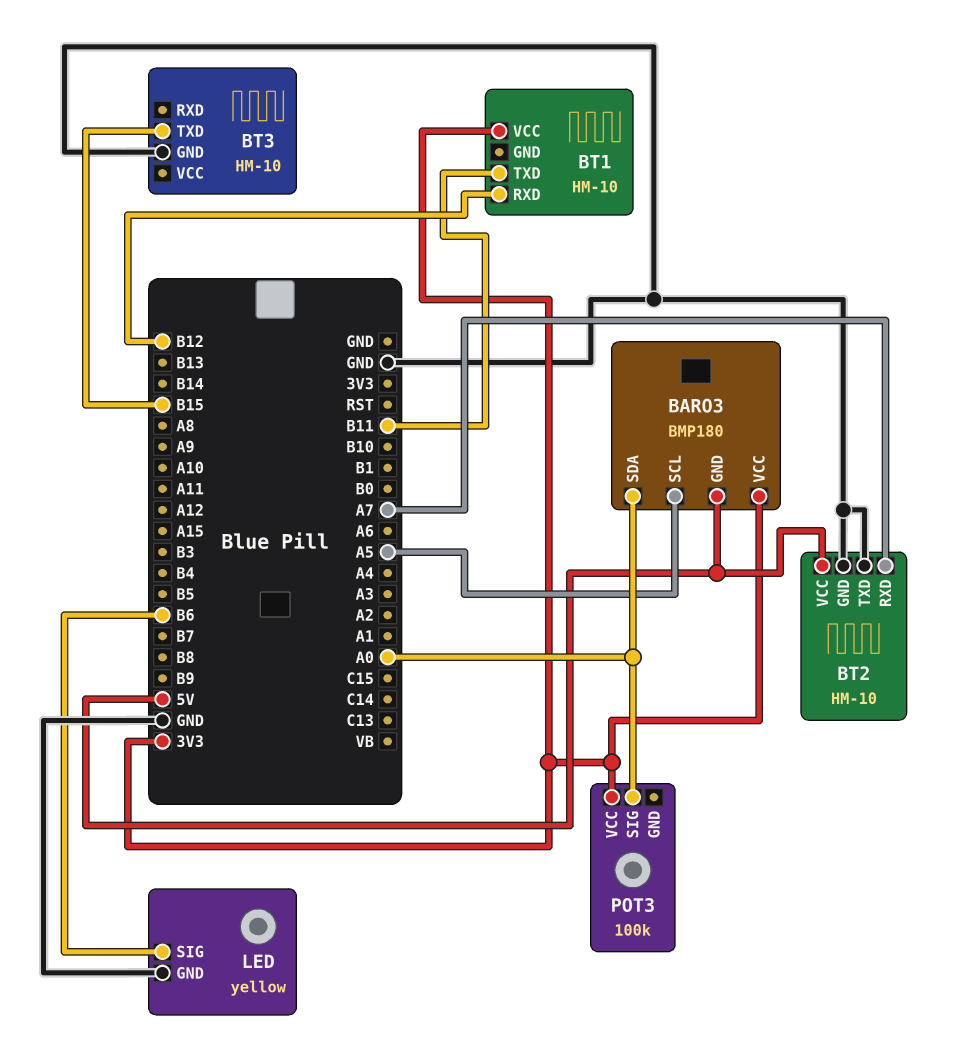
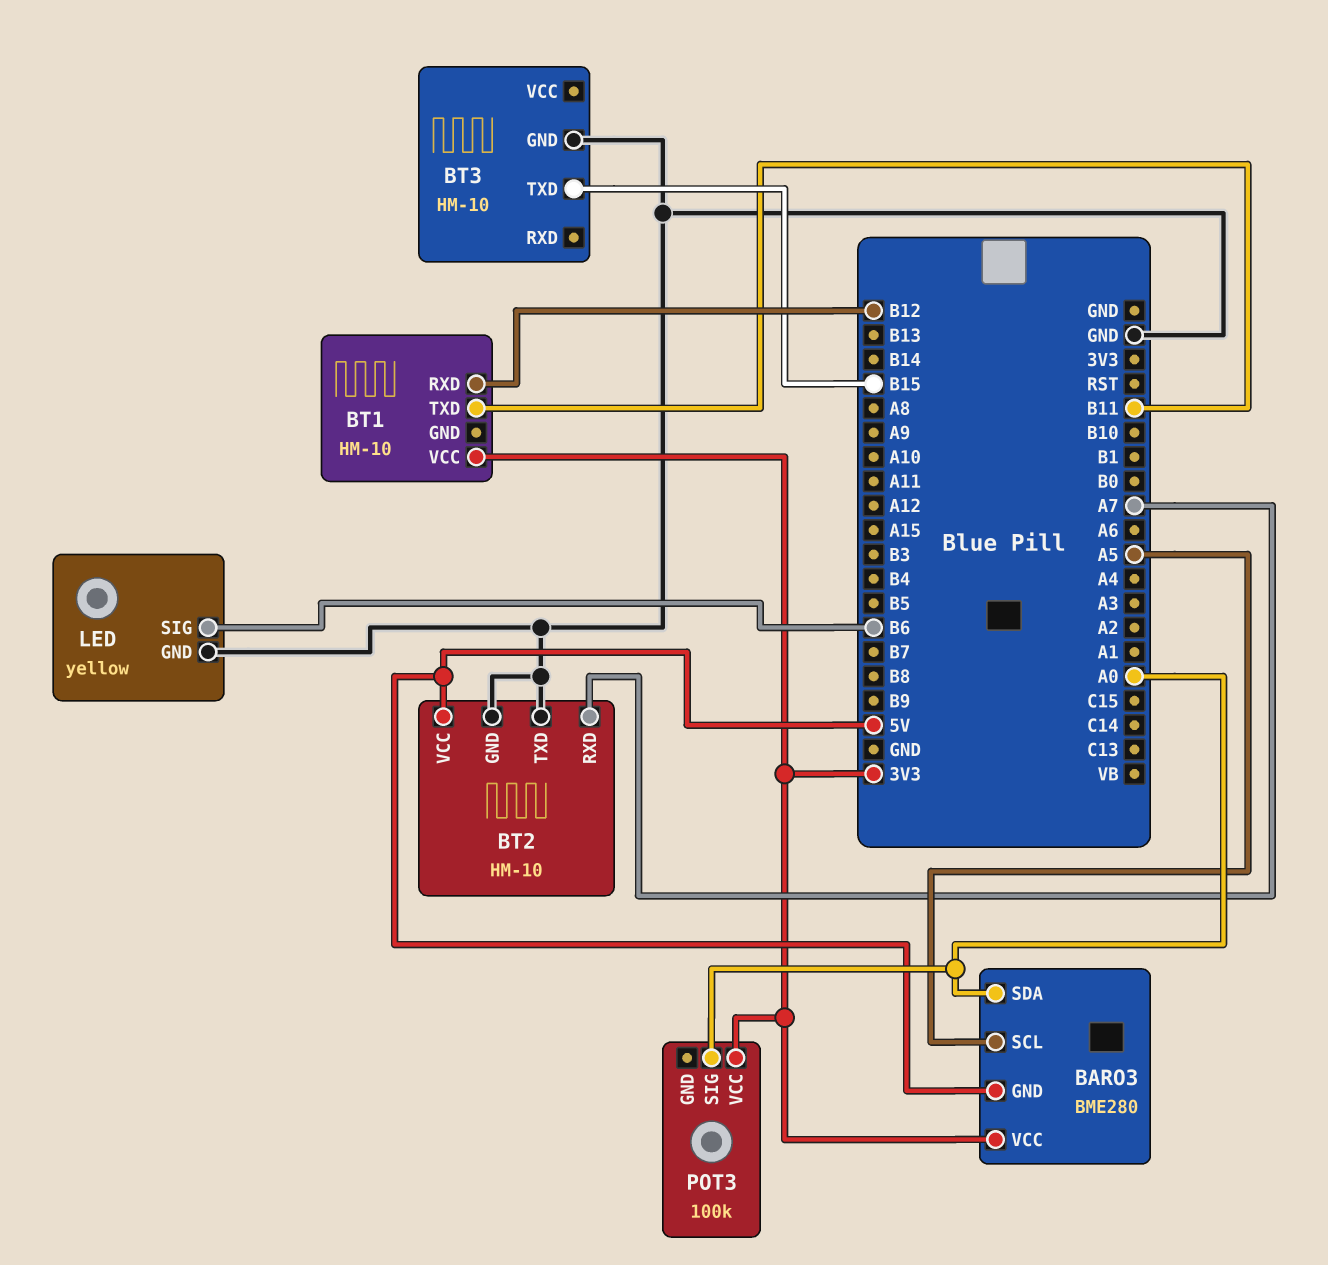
BARO3: BMP180 -> BME280

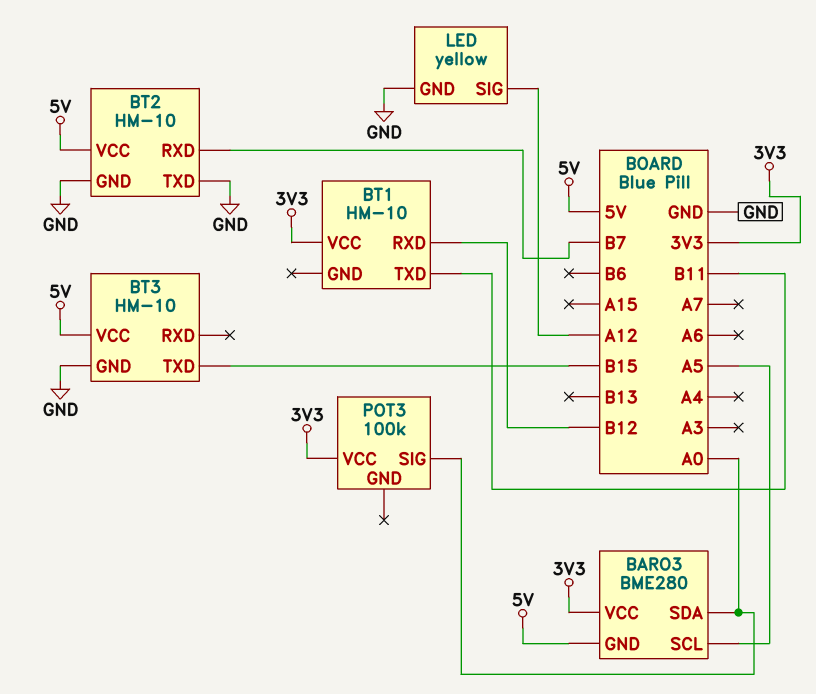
BT2 pin RXD: A7 -> B7
BT3 pin VCC: none -> 5V
LED pin SIG: B6 -> A12

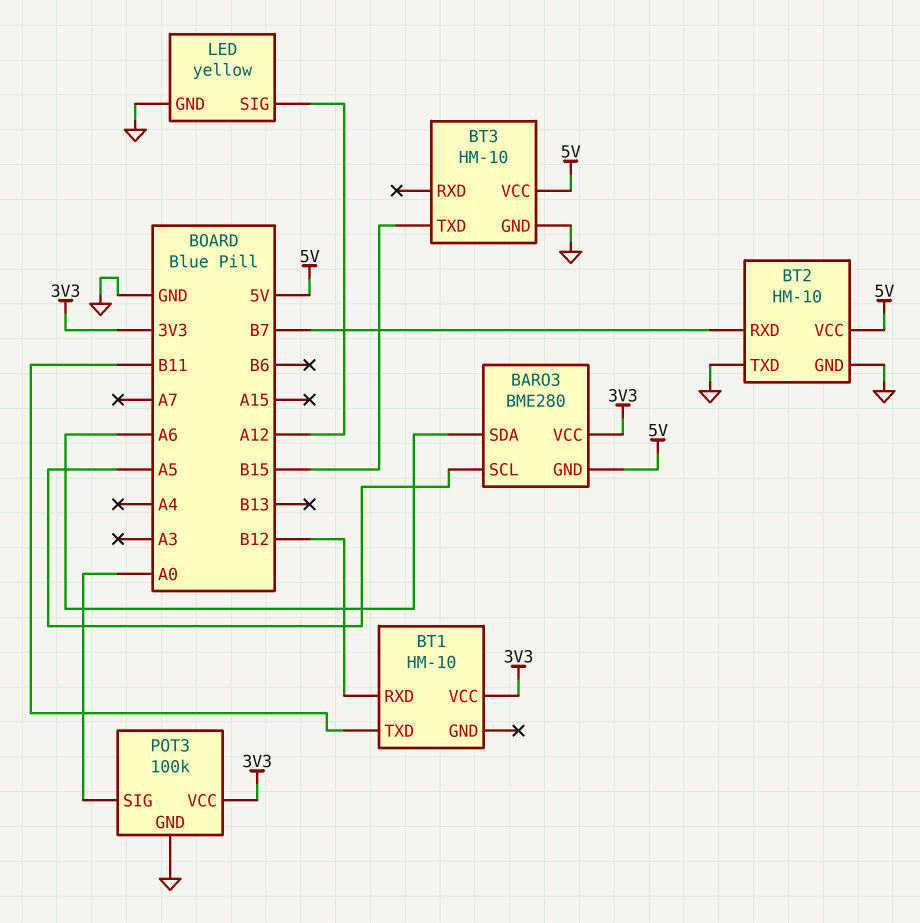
BARO3 pin SDA: A0 -> A6
POT3 pin GND: none -> GND

